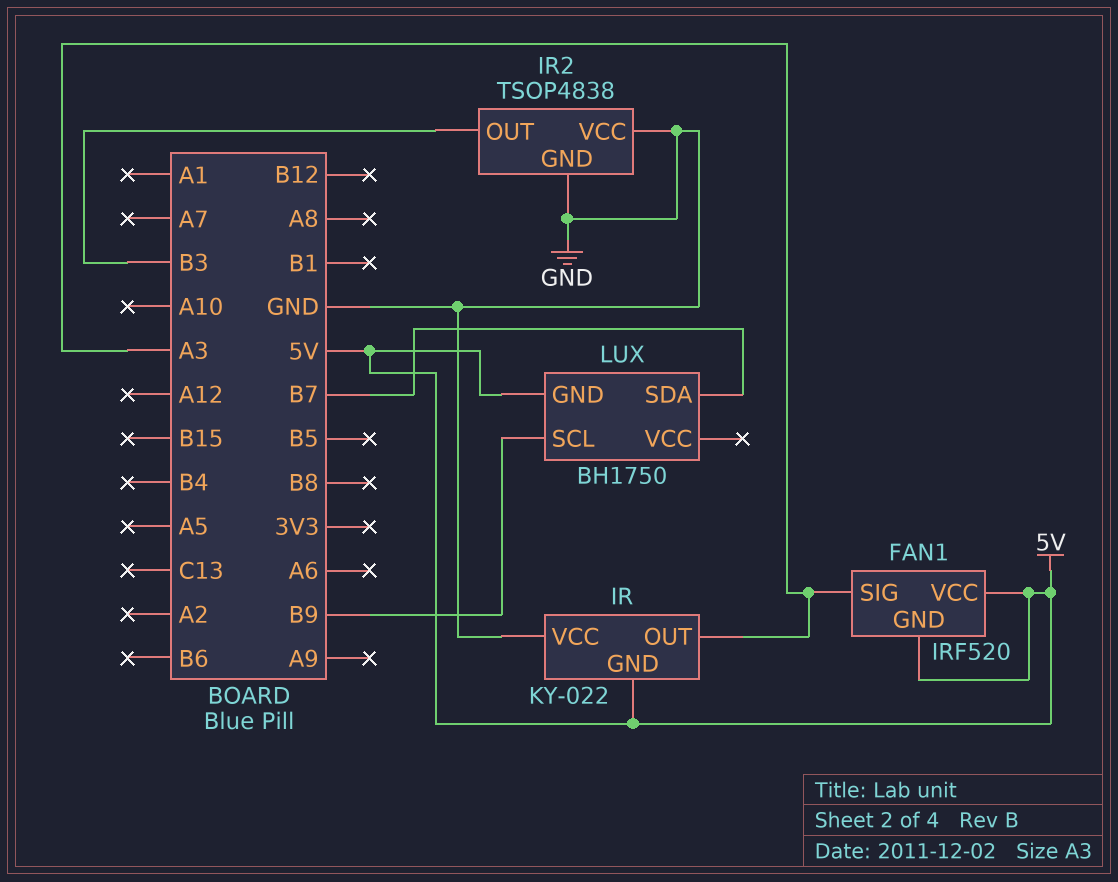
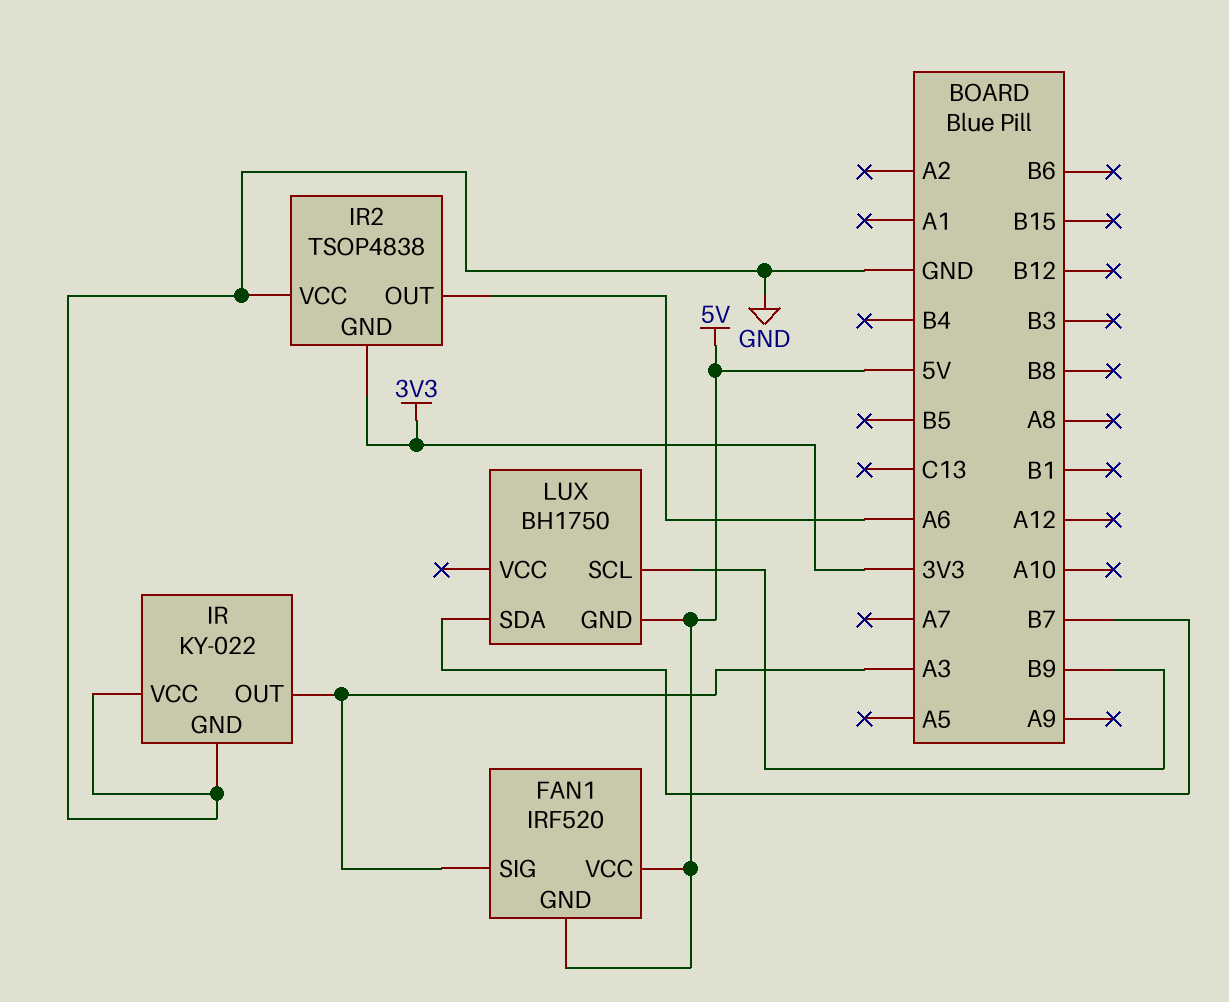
IR pin GND: 5V -> GND
IR2 pin GND: GND -> 3V3
IR2 pin OUT: B3 -> A6

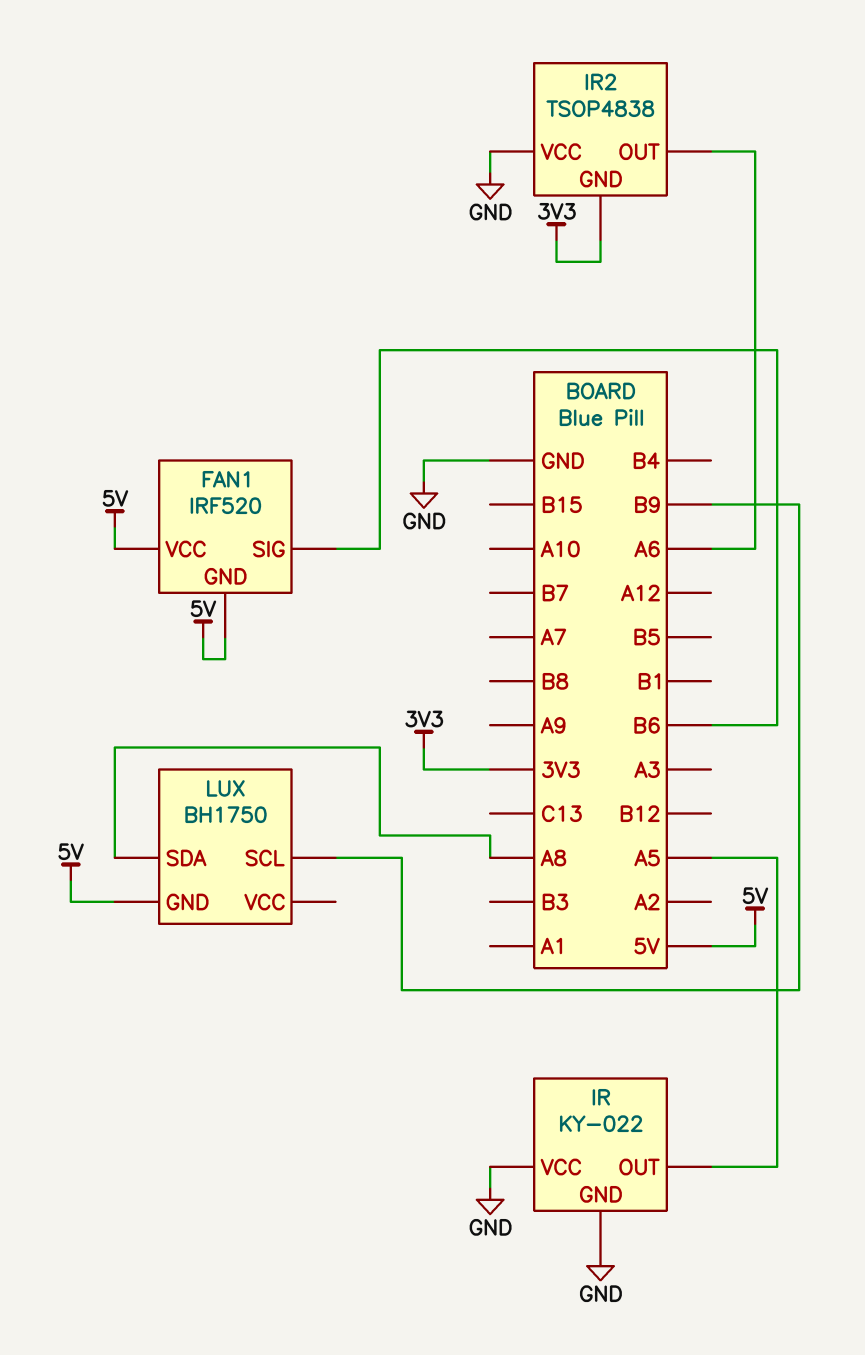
FAN1 pin SIG: A3 -> B6
IR pin OUT: A3 -> A5
LUX pin SDA: B7 -> A8

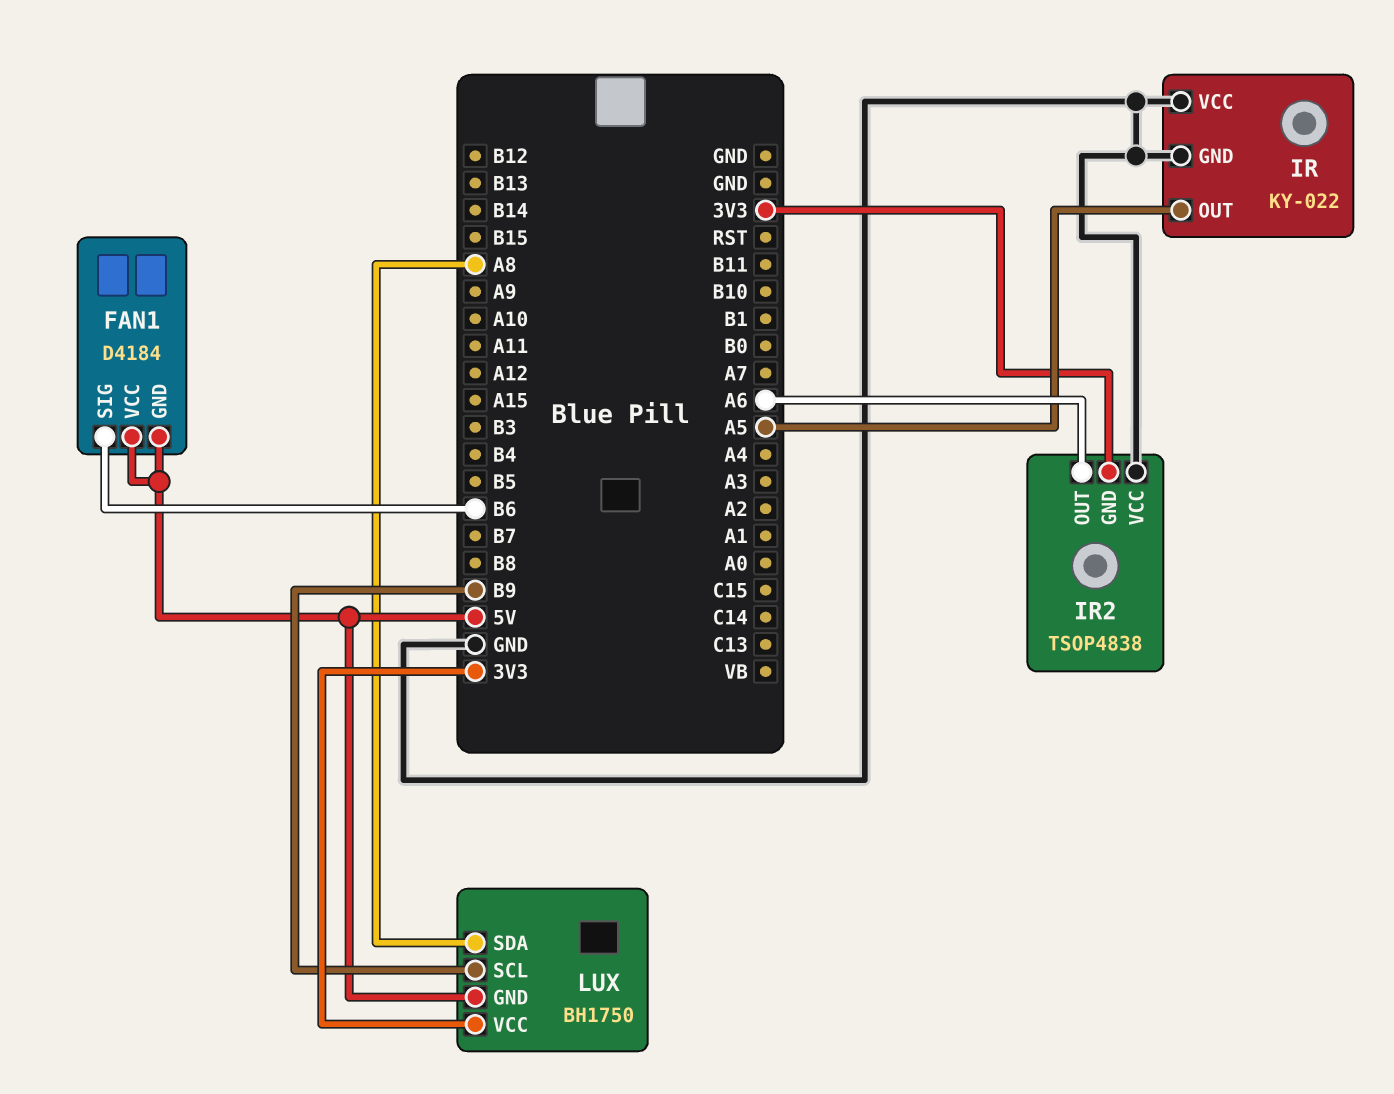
FAN1: IRF520 -> D4184
LUX pin VCC: none -> 3V3

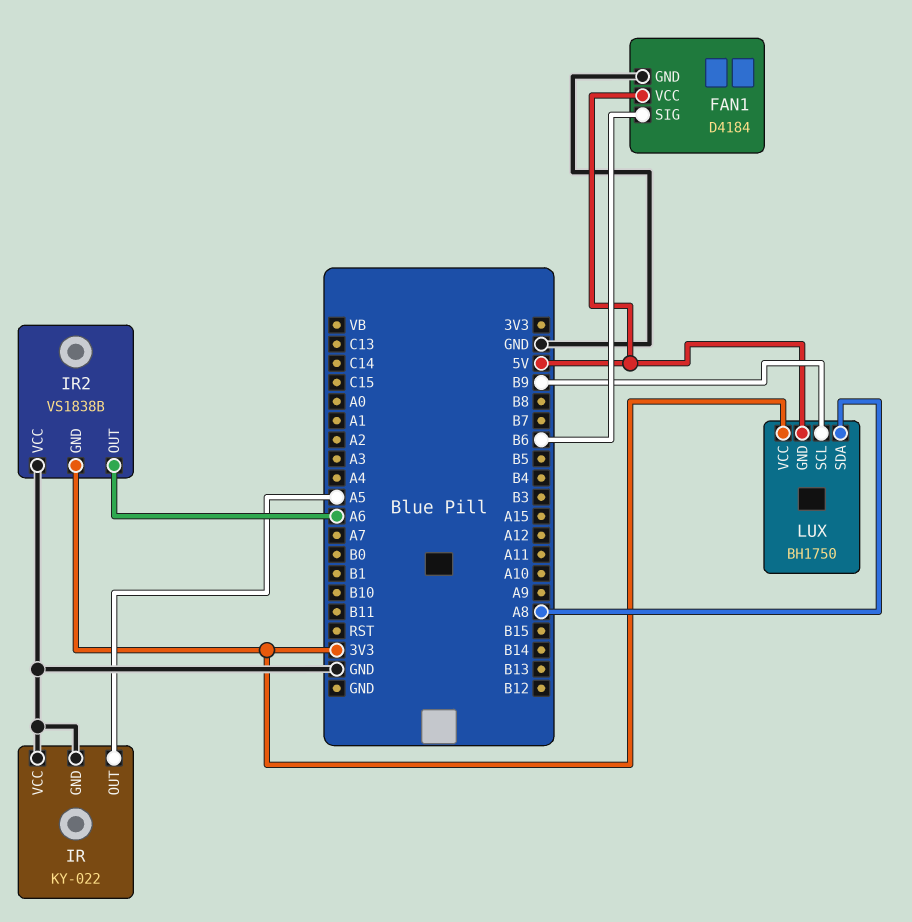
FAN1 pin GND: 5V -> GND
IR2: TSOP4838 -> VS1838B

